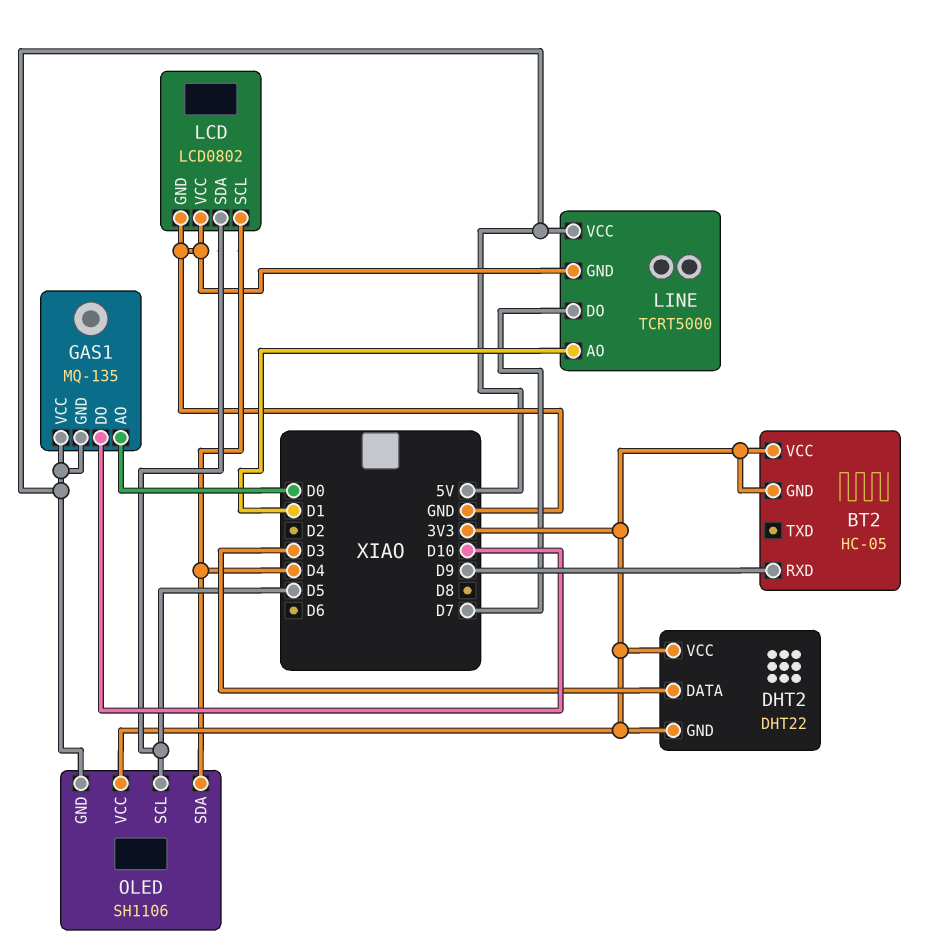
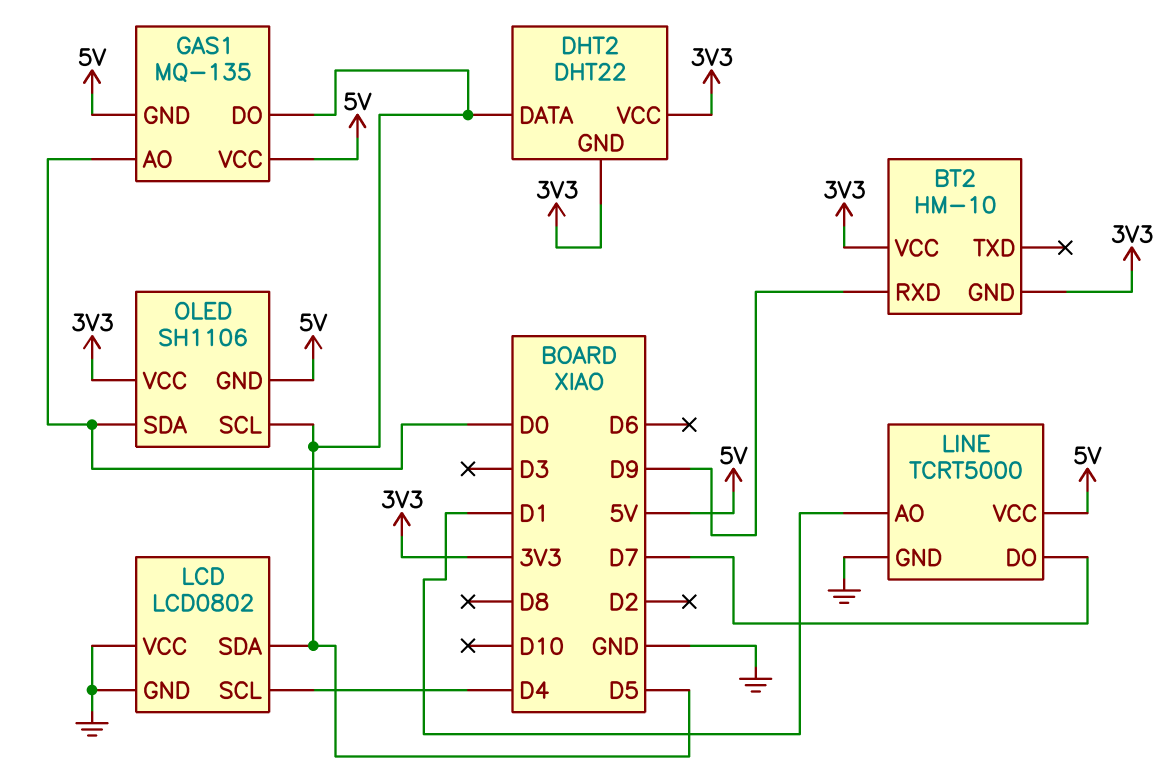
BT2: HC-05 -> HM-10
DHT2 pin DATA: D3 -> D5
GAS1 pin DO: D10 -> D5
OLED pin SDA: D4 -> D0

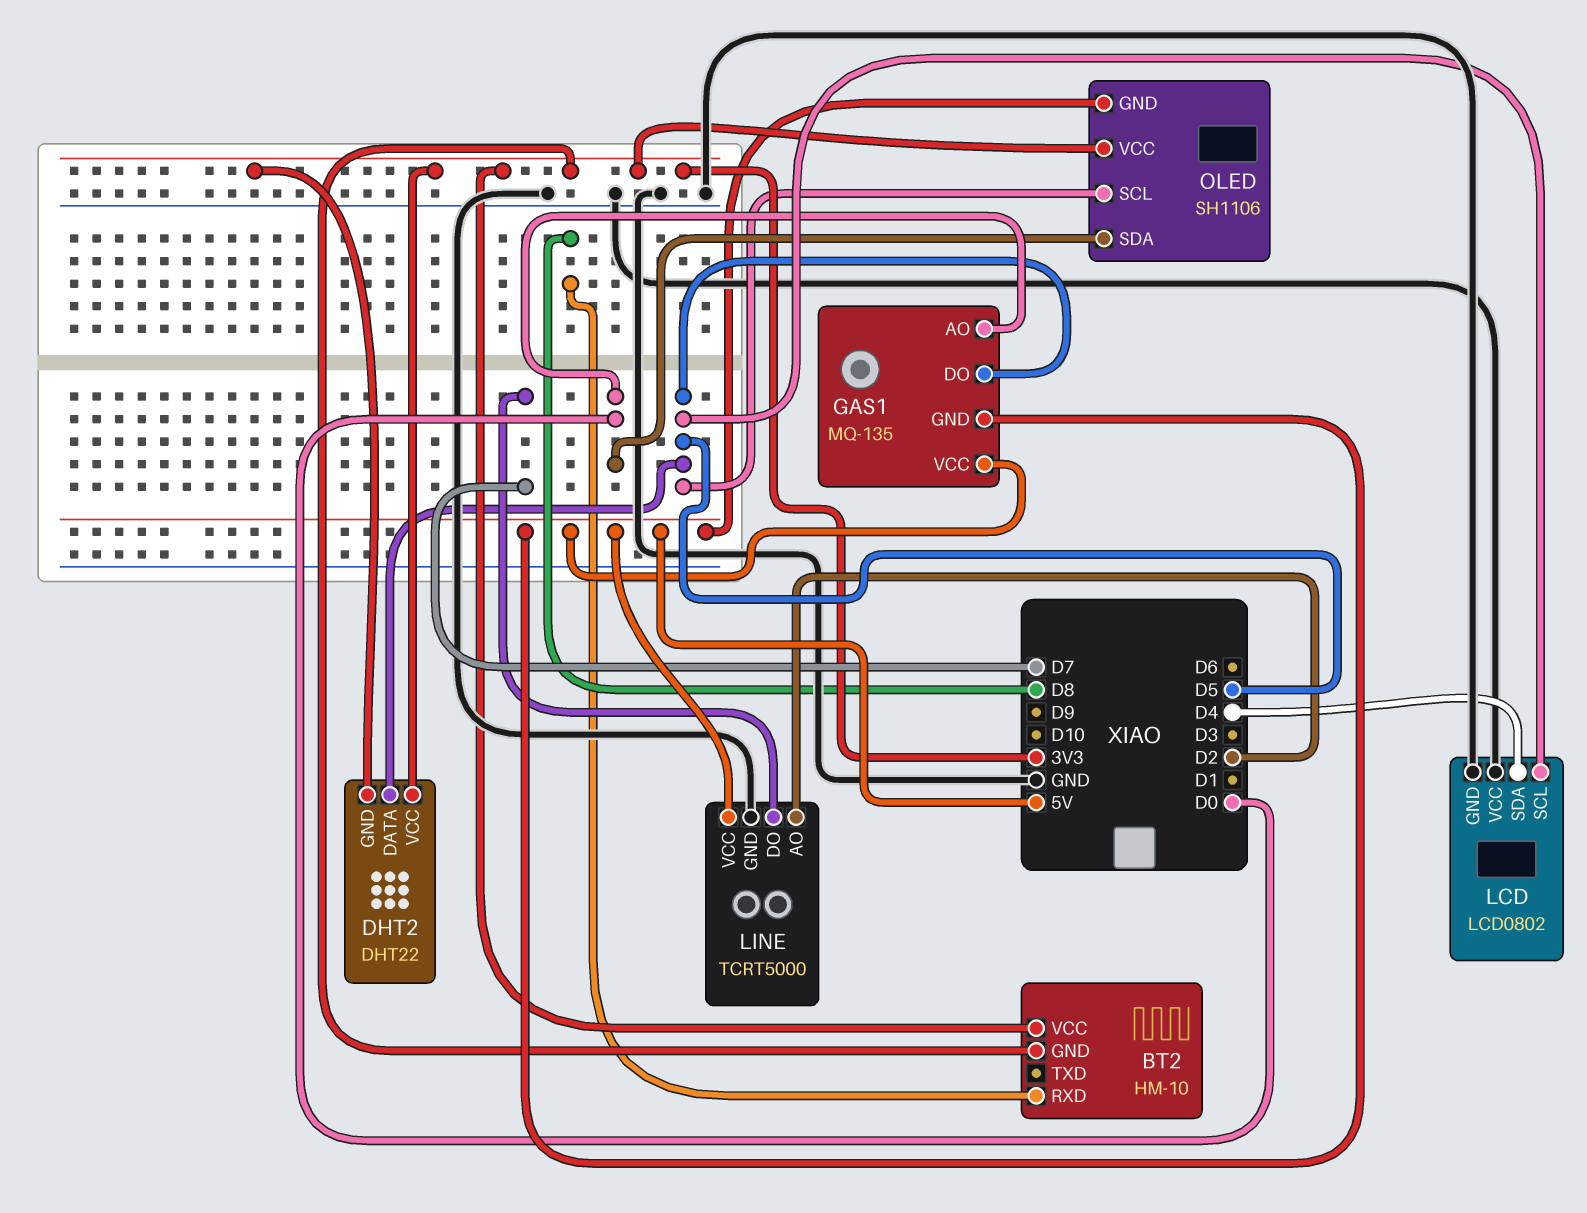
BT2 pin RXD: D9 -> D8
LCD pin SCL: D4 -> D5
LCD pin SDA: D5 -> D4
LINE pin AO: D1 -> D2

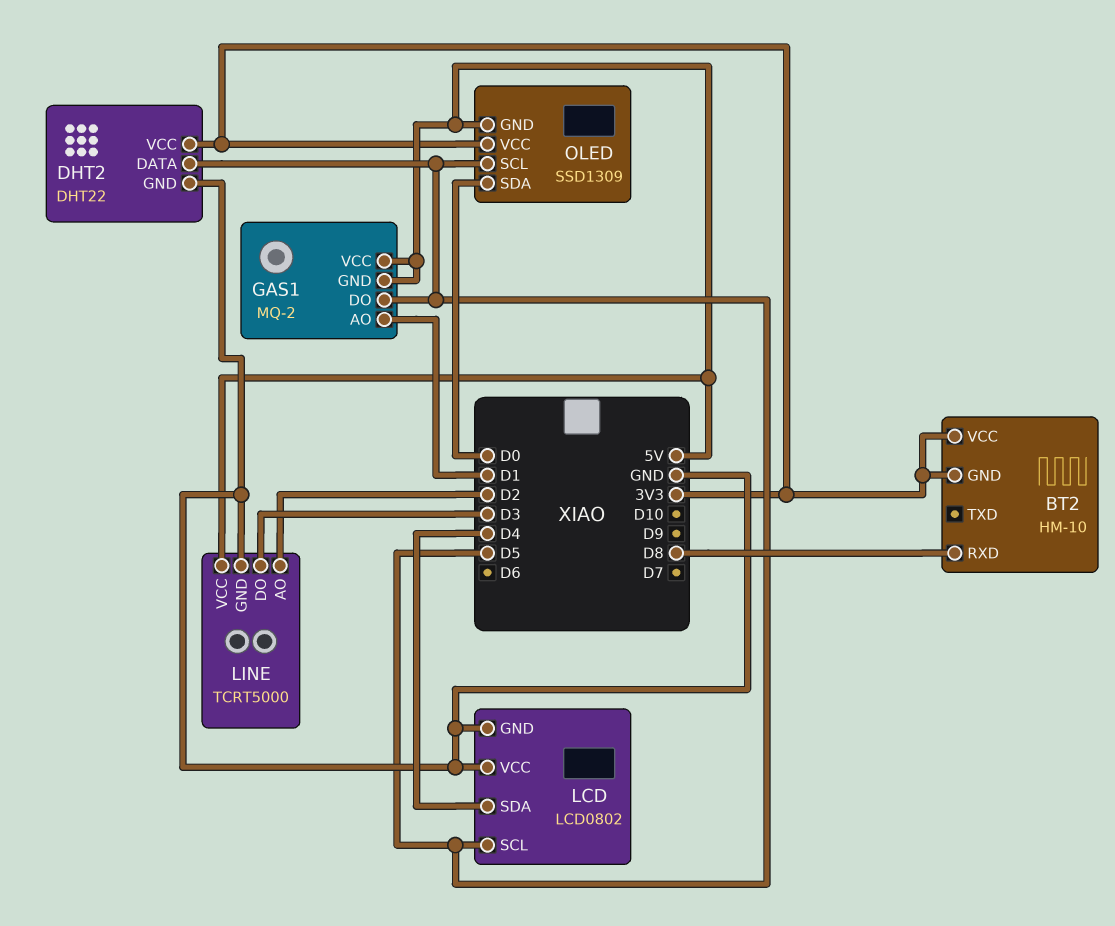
DHT2 pin GND: 3V3 -> GND
GAS1: MQ-135 -> MQ-2
GAS1 pin AO: D0 -> D1
LINE pin DO: D7 -> D3
OLED: SH1106 -> SSD1309

